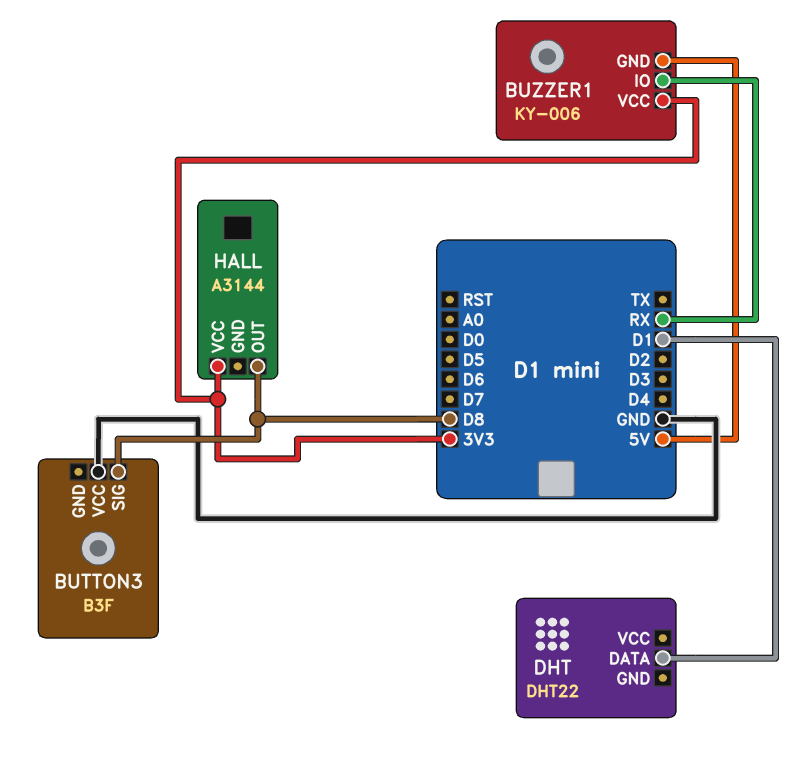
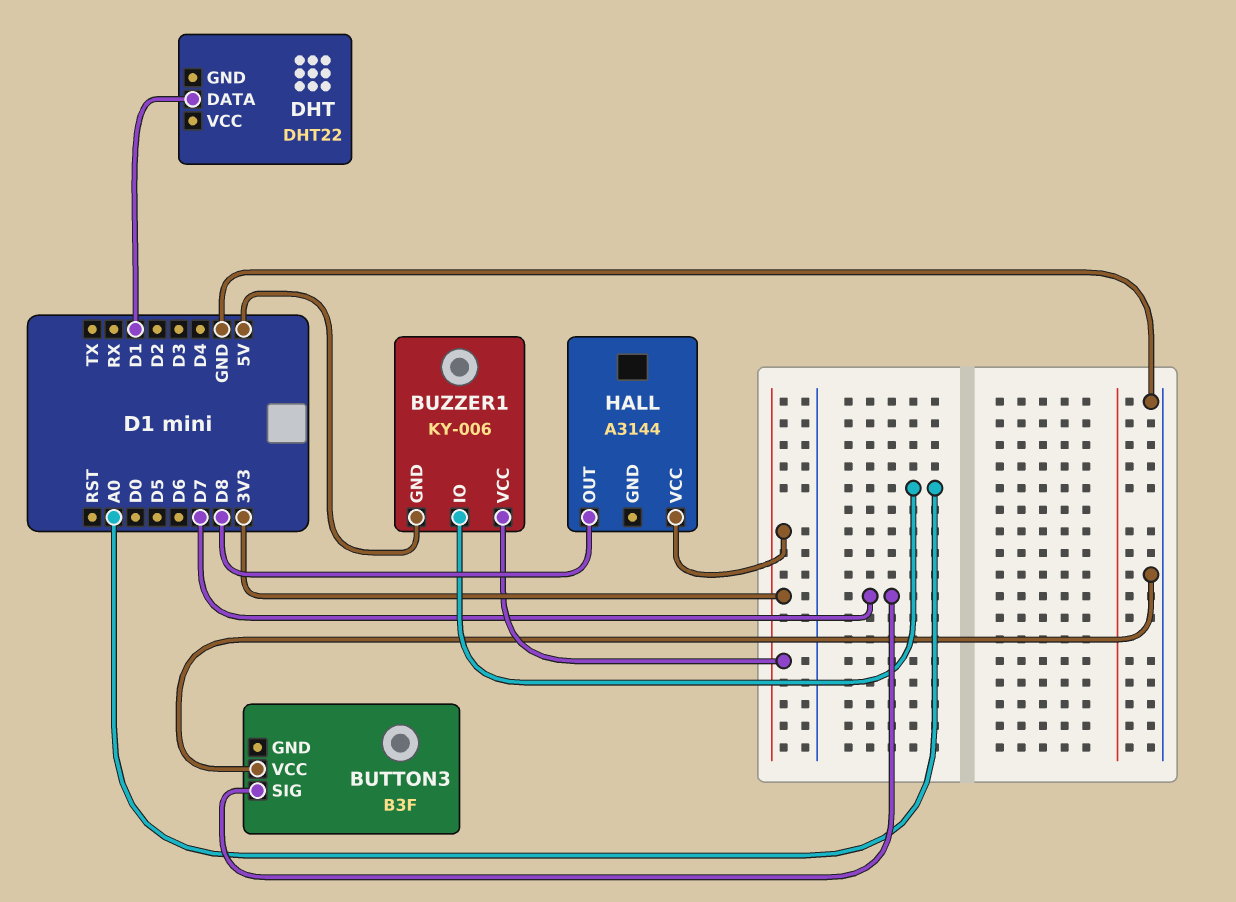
BUTTON3 pin SIG: D8 -> D7
BUZZER1 pin IO: RX -> A0

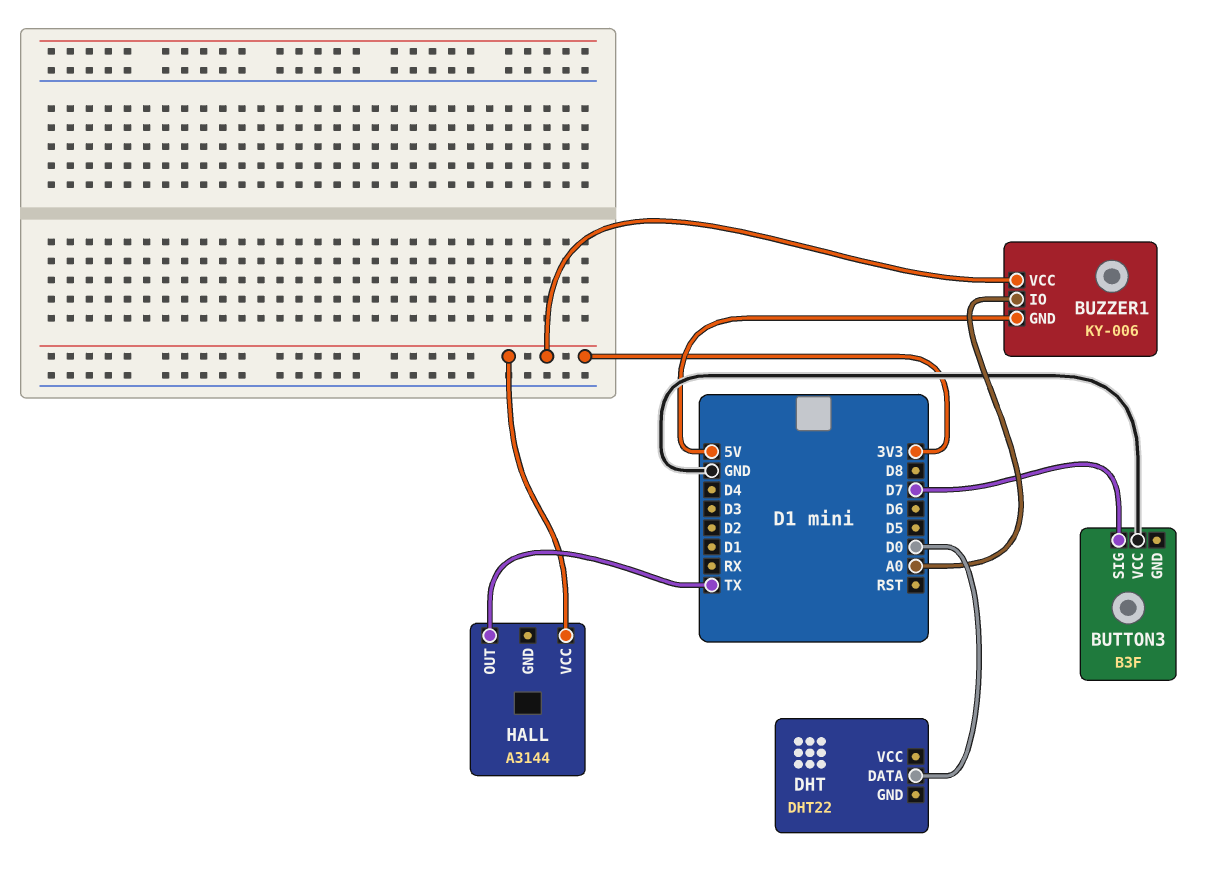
DHT pin DATA: D1 -> D0
HALL pin OUT: D8 -> TX

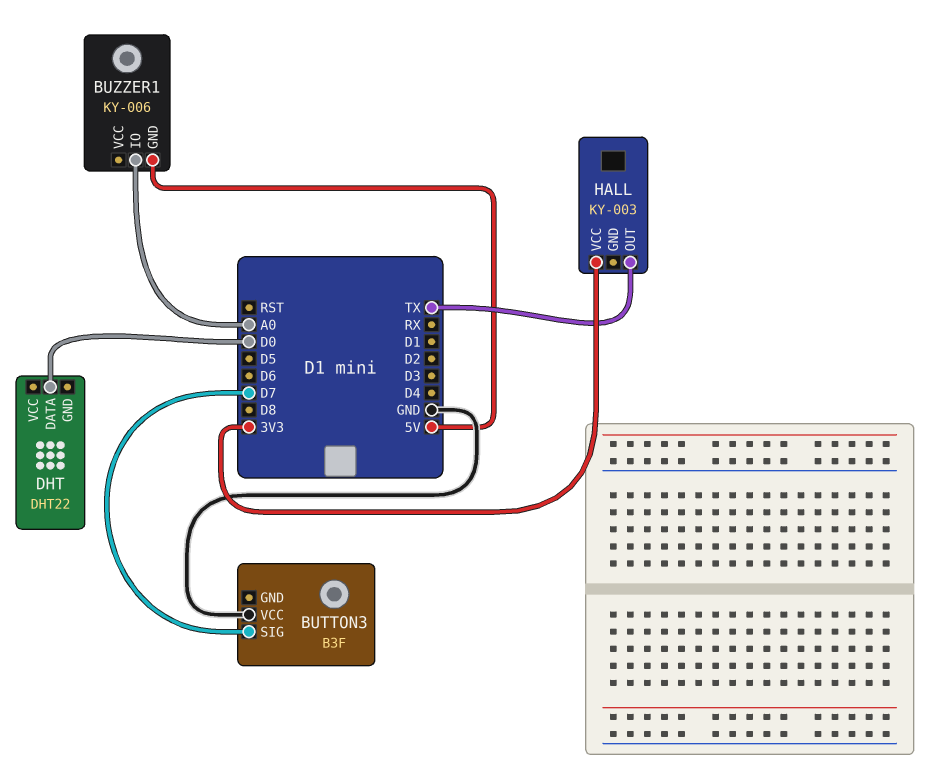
BUZZER1 pin VCC: 3V3 -> none
HALL: A3144 -> KY-003

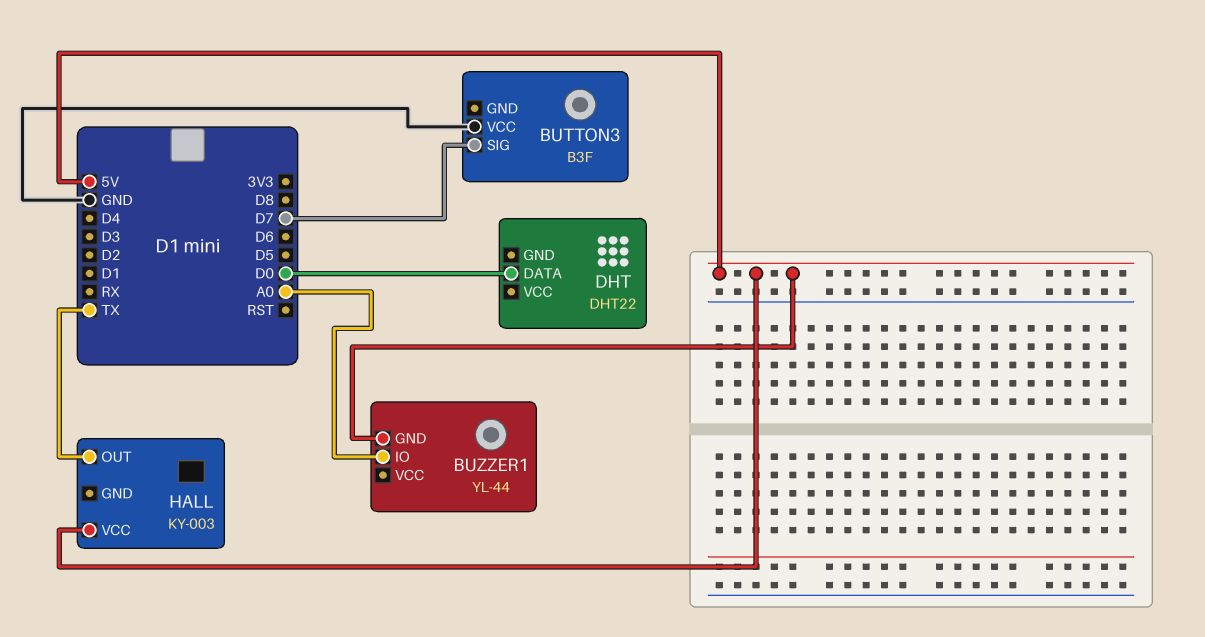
BUZZER1: KY-006 -> YL-44
HALL pin VCC: 3V3 -> 5V

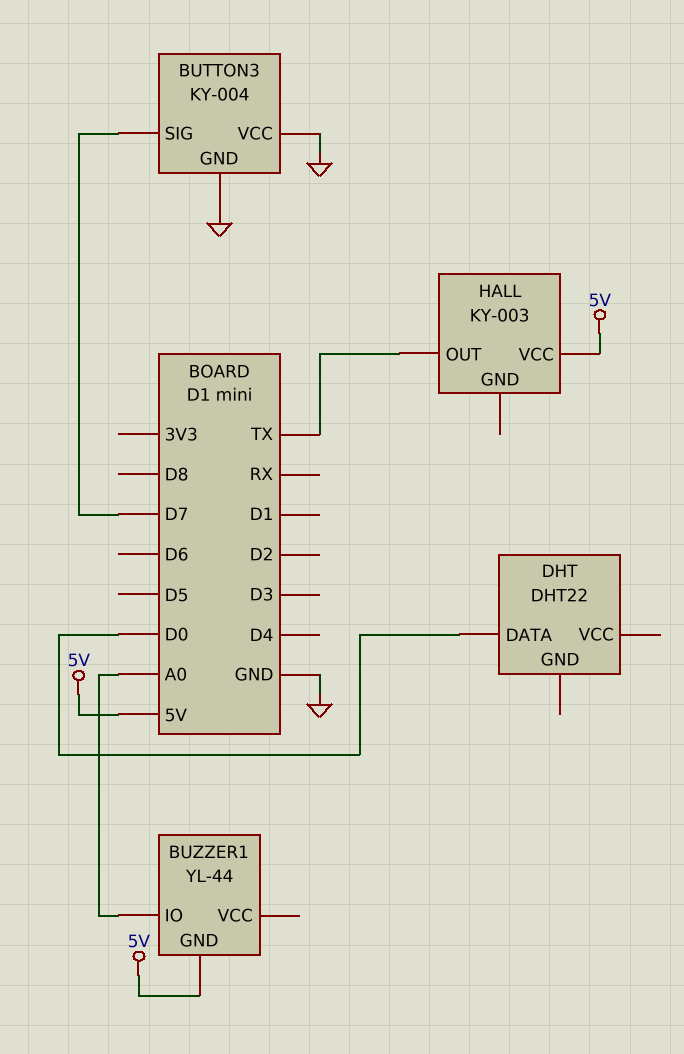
BUTTON3: B3F -> KY-004
BUTTON3 pin GND: none -> GND

